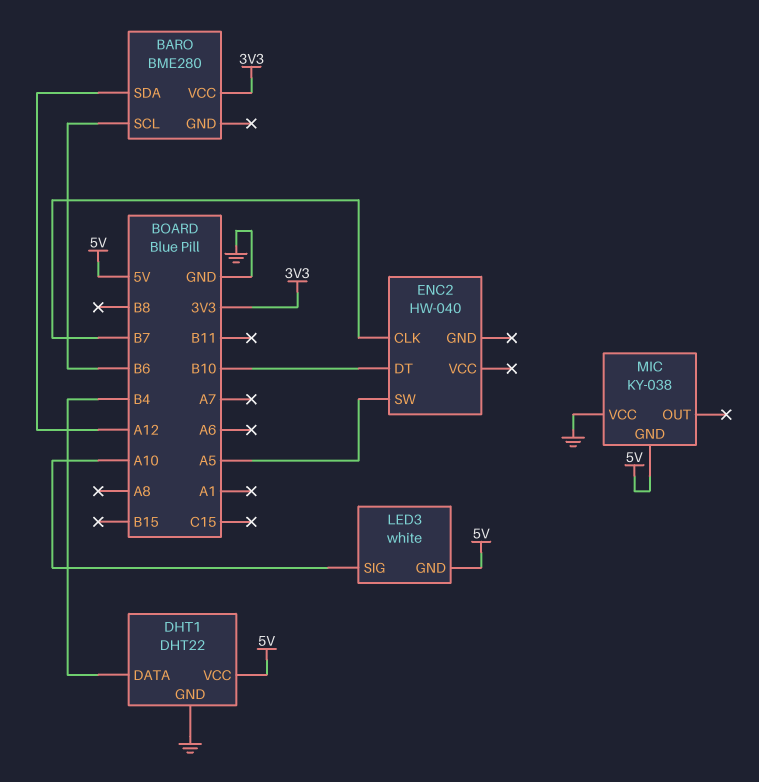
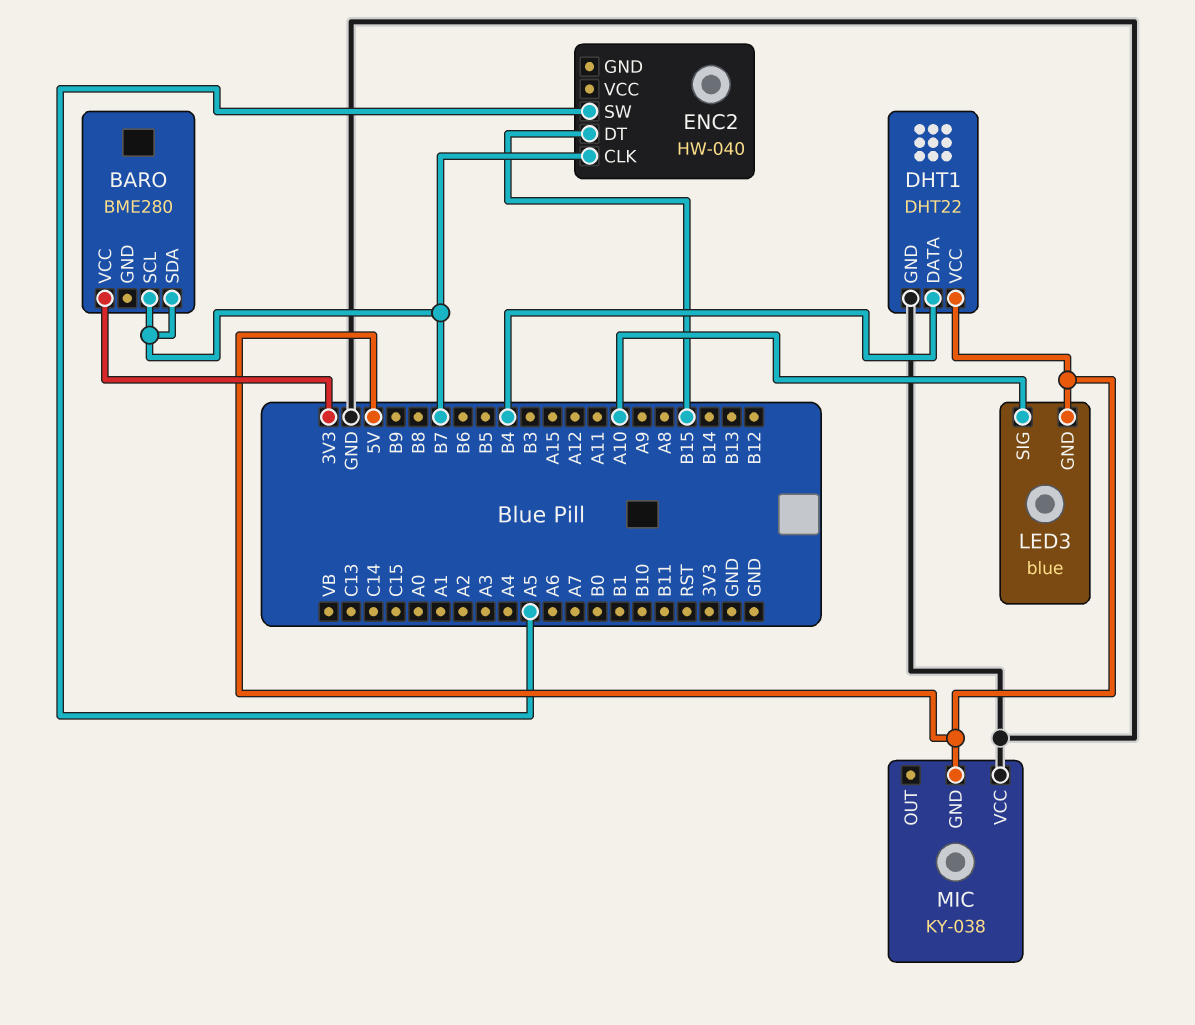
BARO pin SCL: B6 -> B7
BARO pin SDA: A12 -> B7
ENC2 pin DT: B10 -> B15
LED3: white -> blue

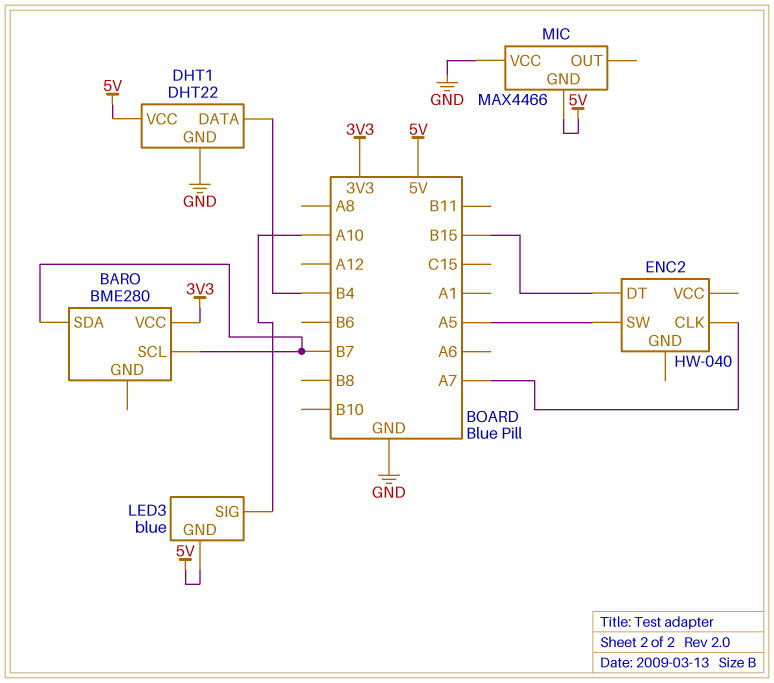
ENC2 pin CLK: B7 -> A7
MIC: KY-038 -> MAX4466

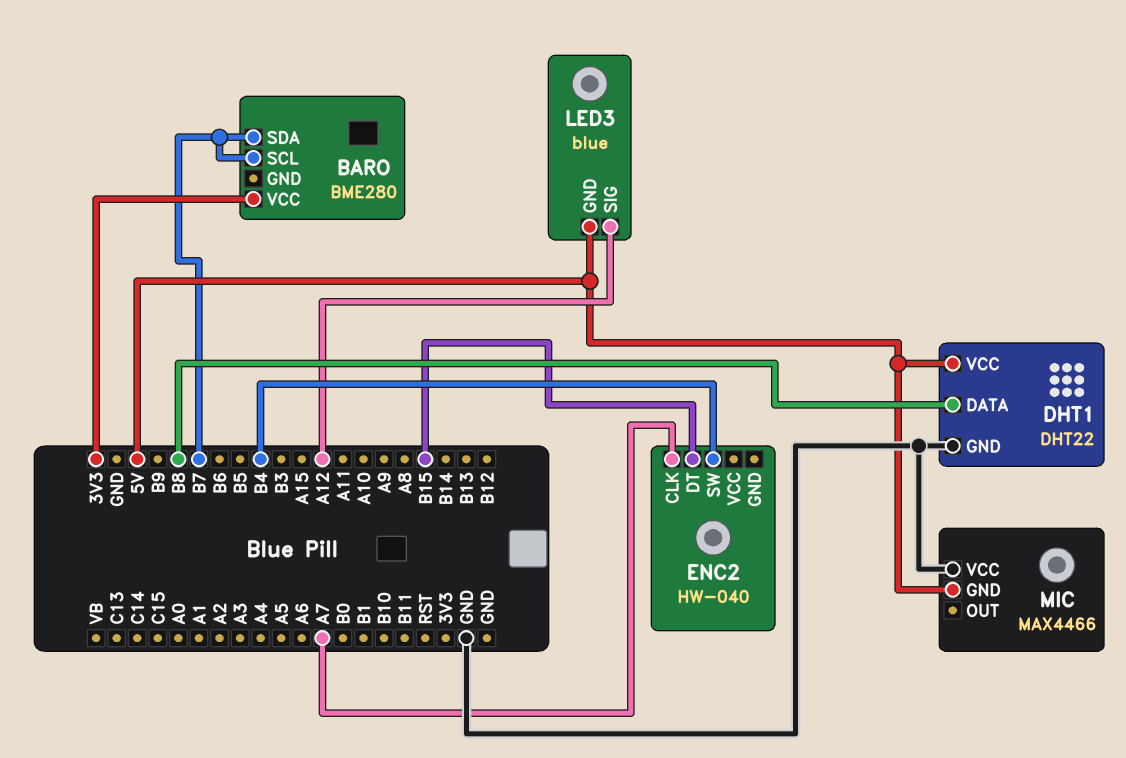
DHT1 pin DATA: B4 -> B8
ENC2 pin SW: A5 -> B4
LED3 pin SIG: A10 -> A12

